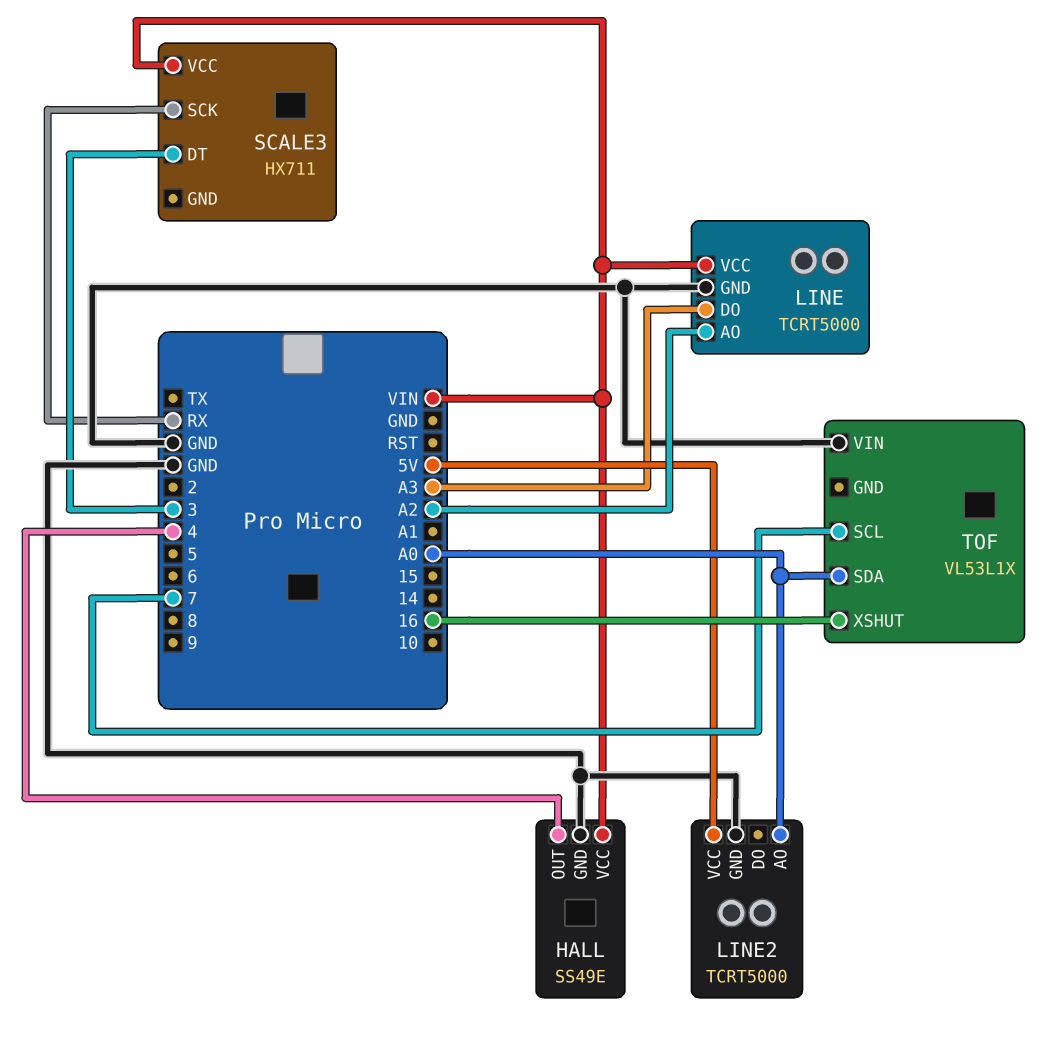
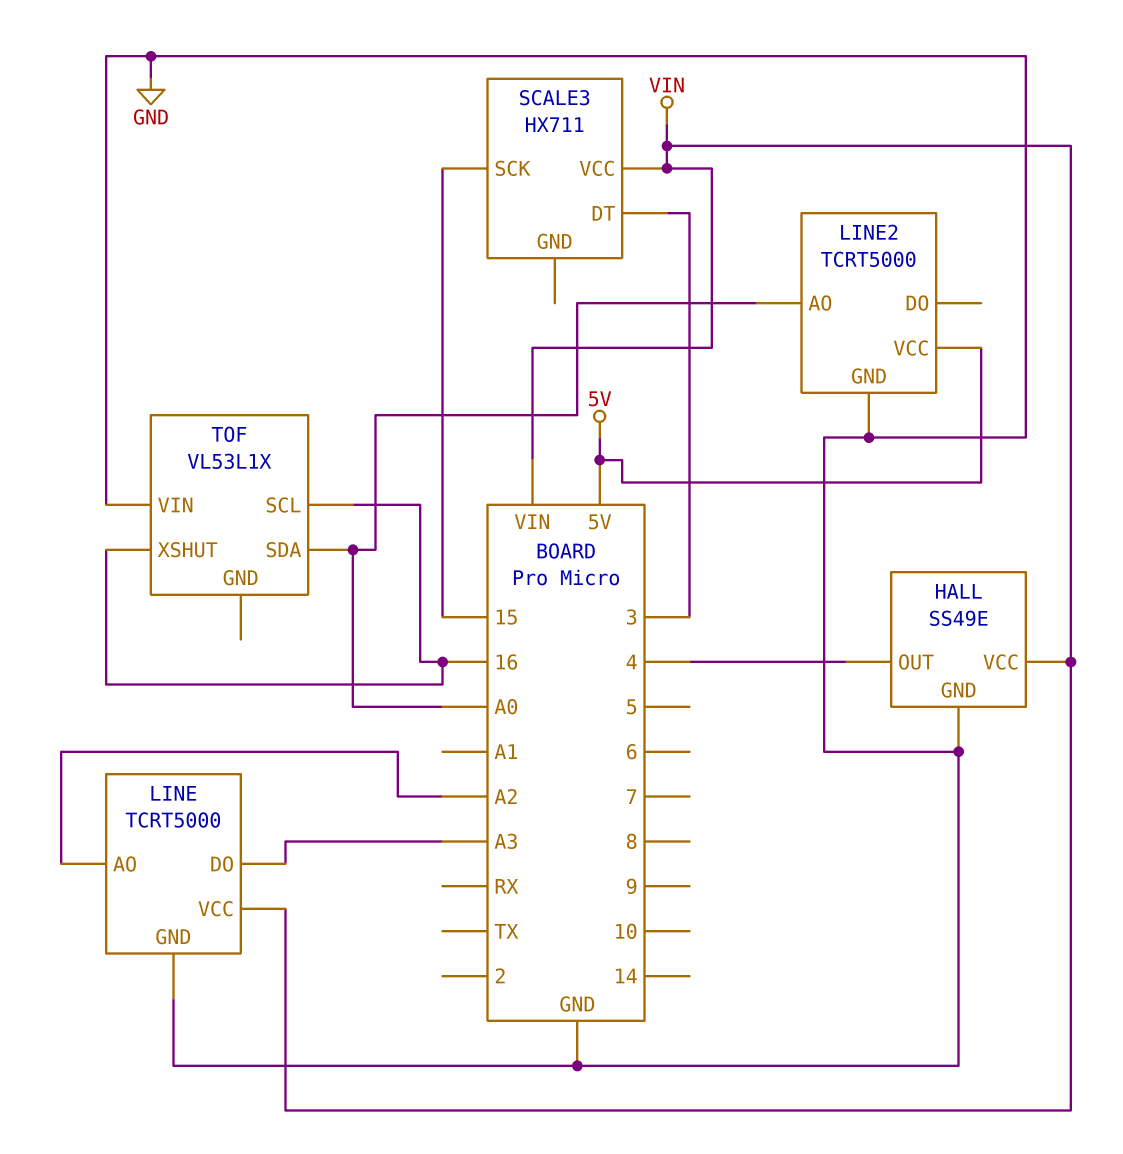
SCALE3 pin SCK: RX -> 15
TOF pin SCL: 7 -> 16

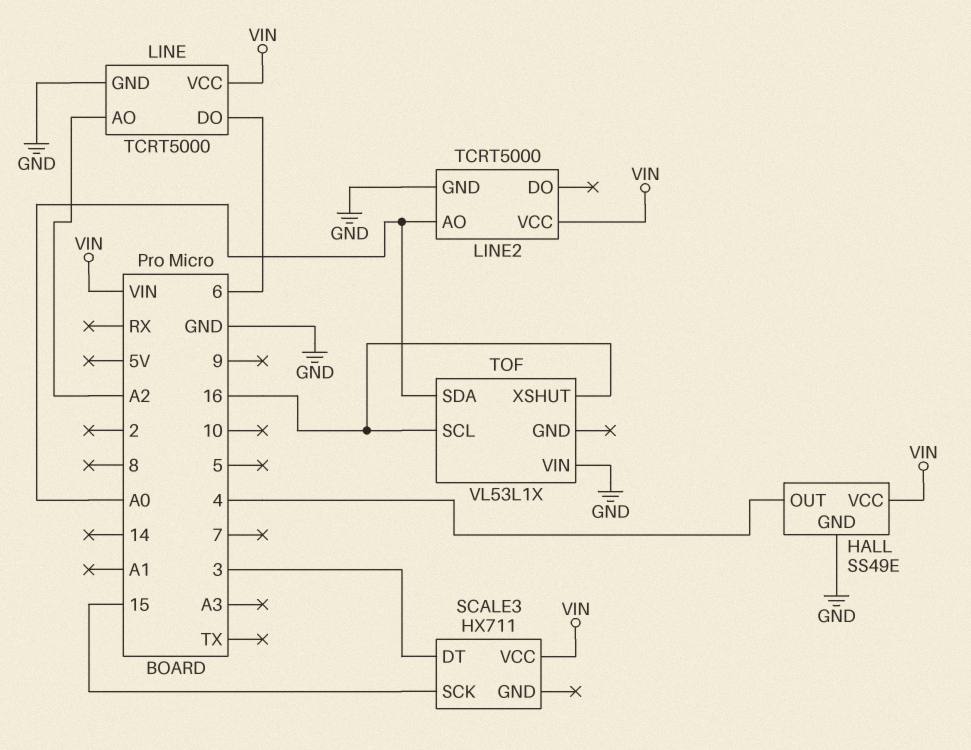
LINE pin DO: A3 -> 6
LINE2 pin VCC: 5V -> VIN

